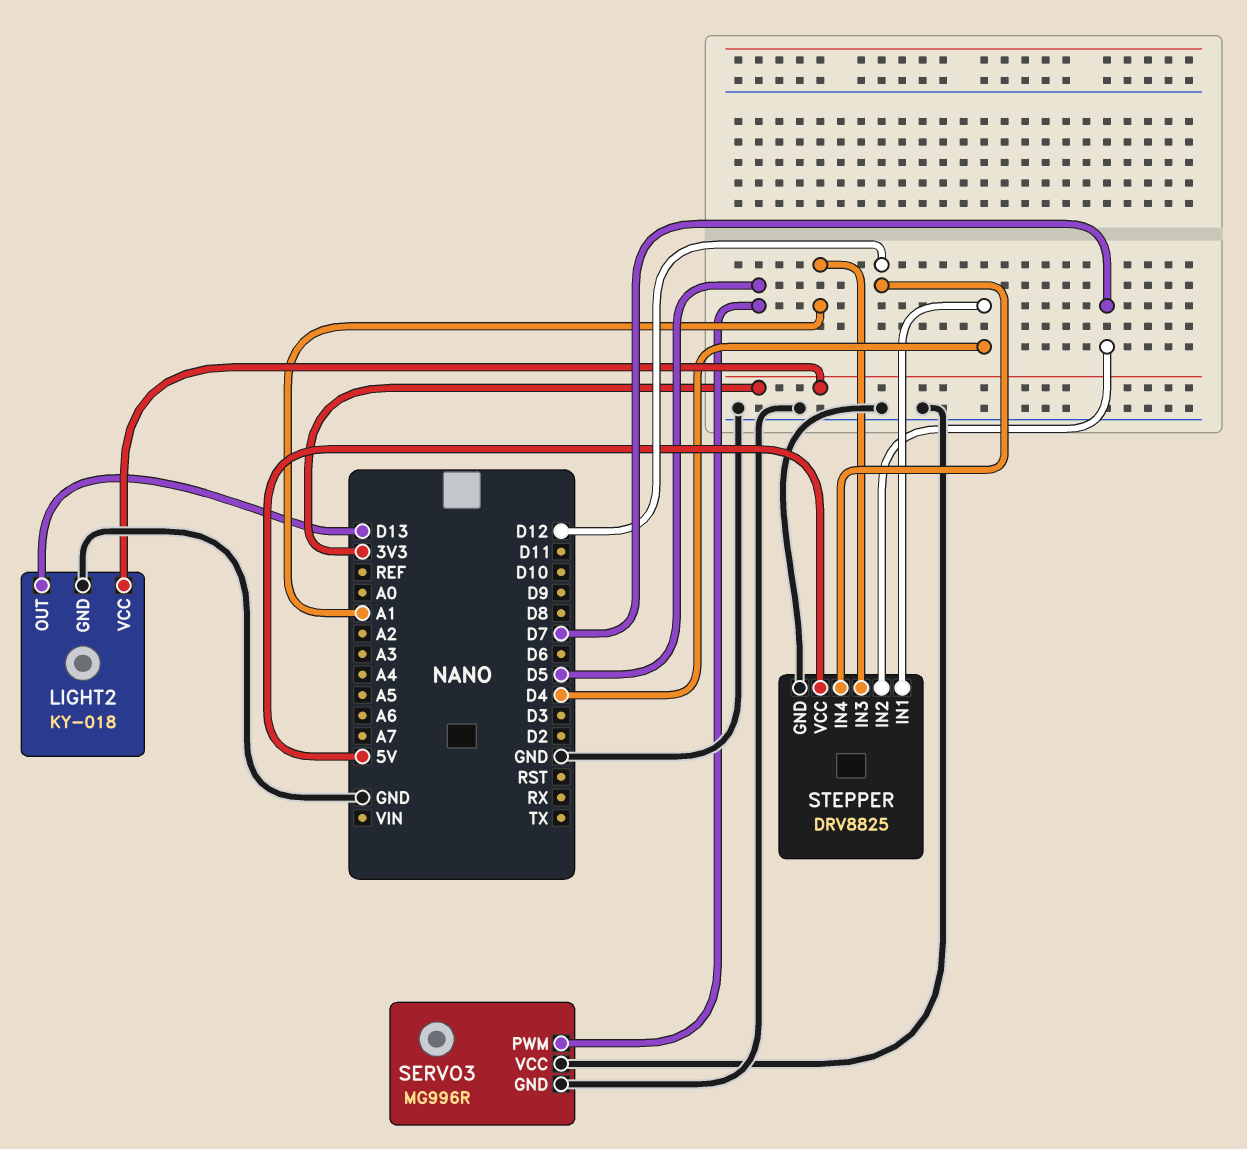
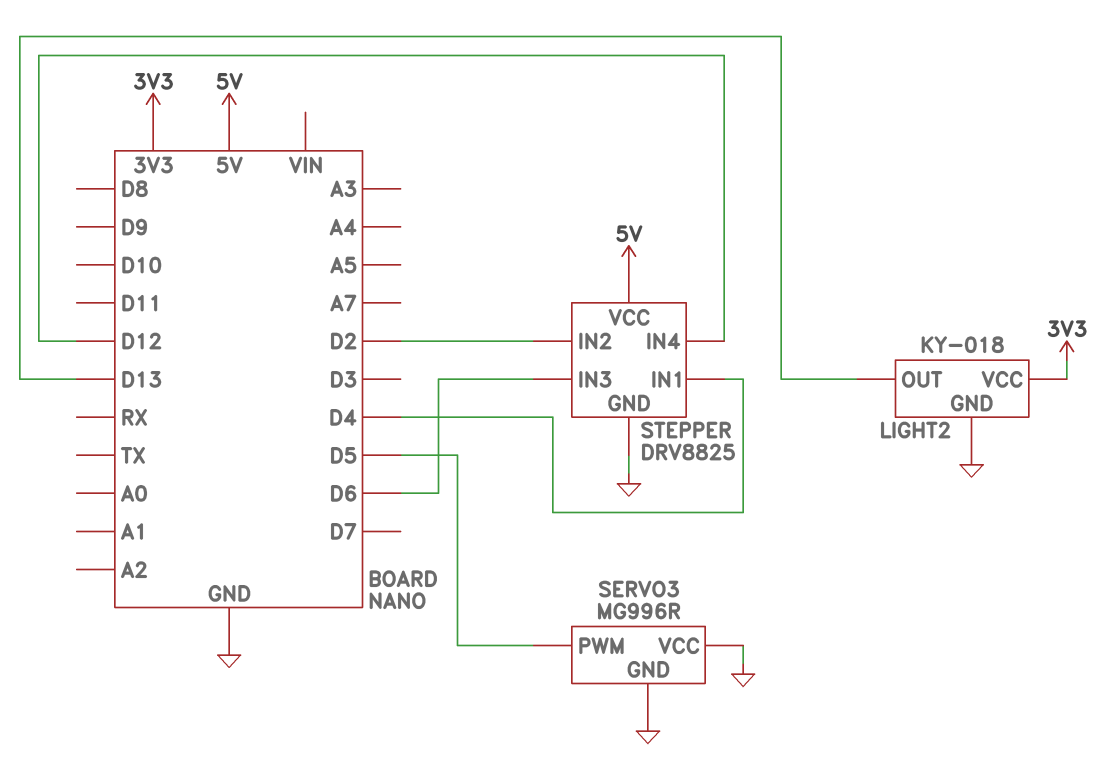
STEPPER pin IN2: D7 -> D2
STEPPER pin IN3: A1 -> D6

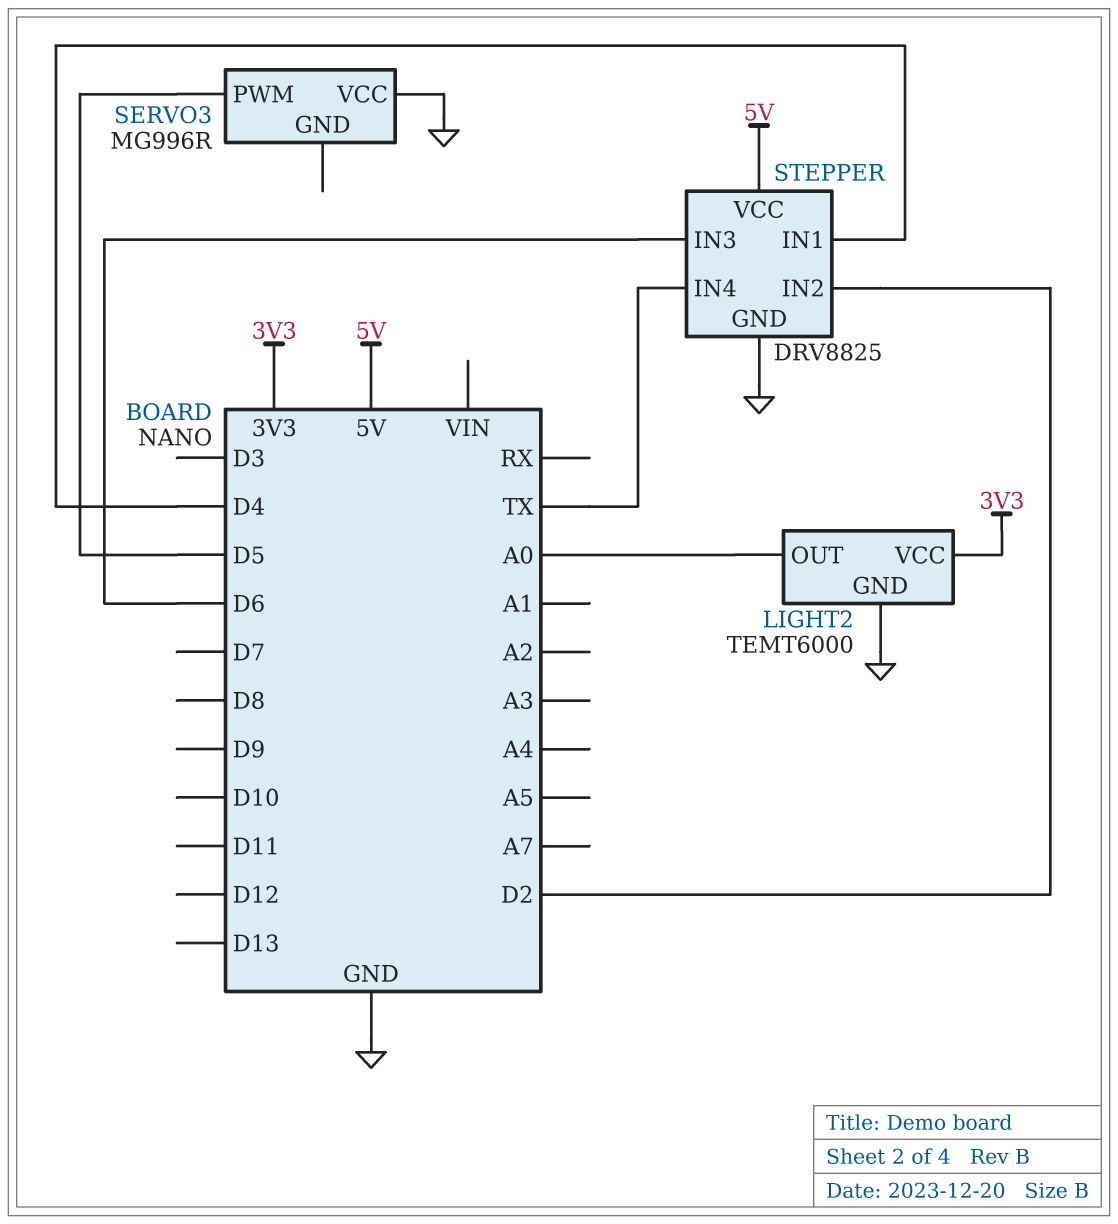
LIGHT2: KY-018 -> TEMT6000
LIGHT2 pin OUT: D13 -> A0
SERVO3 pin GND: GND -> none
STEPPER pin IN4: D12 -> TX

